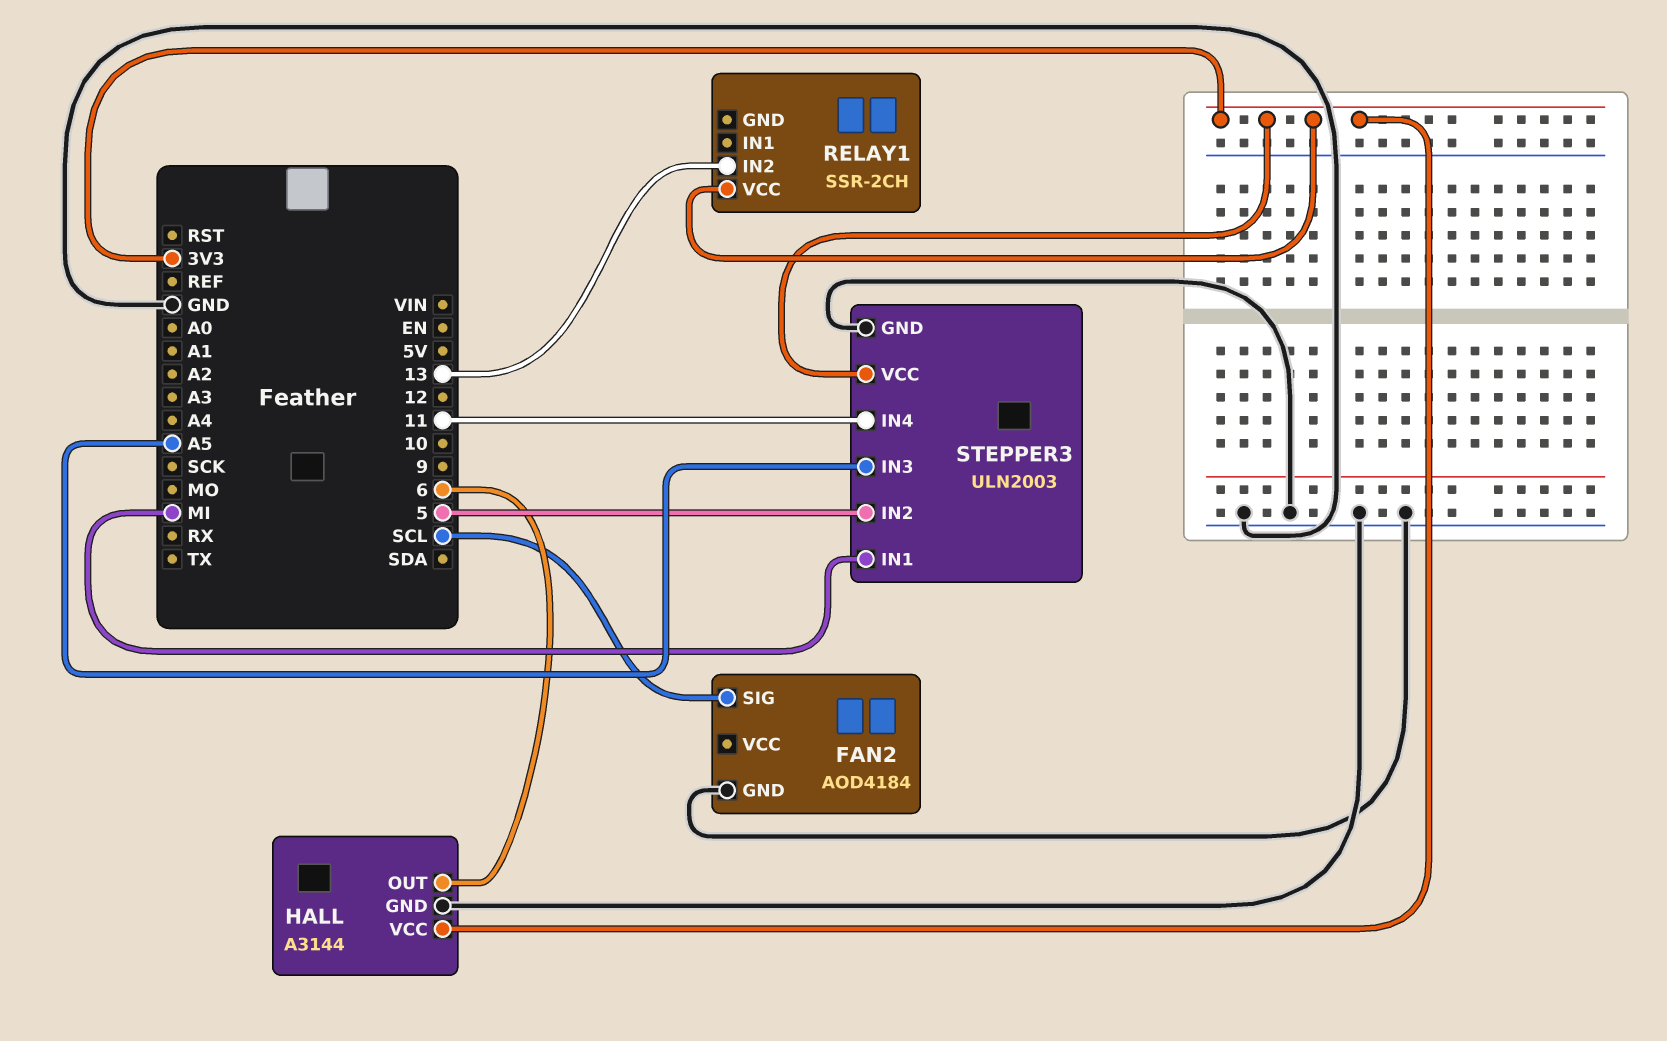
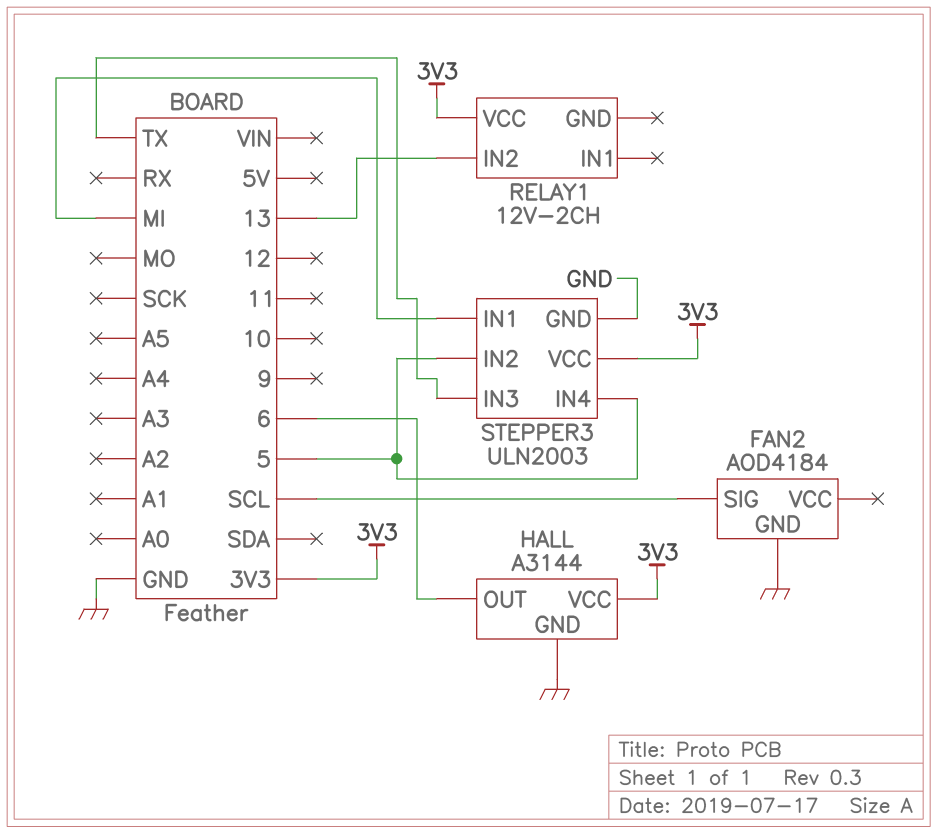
RELAY1: SSR-2CH -> 12V-2CH
STEPPER3 pin IN3: A5 -> TX
STEPPER3 pin IN4: 11 -> 5

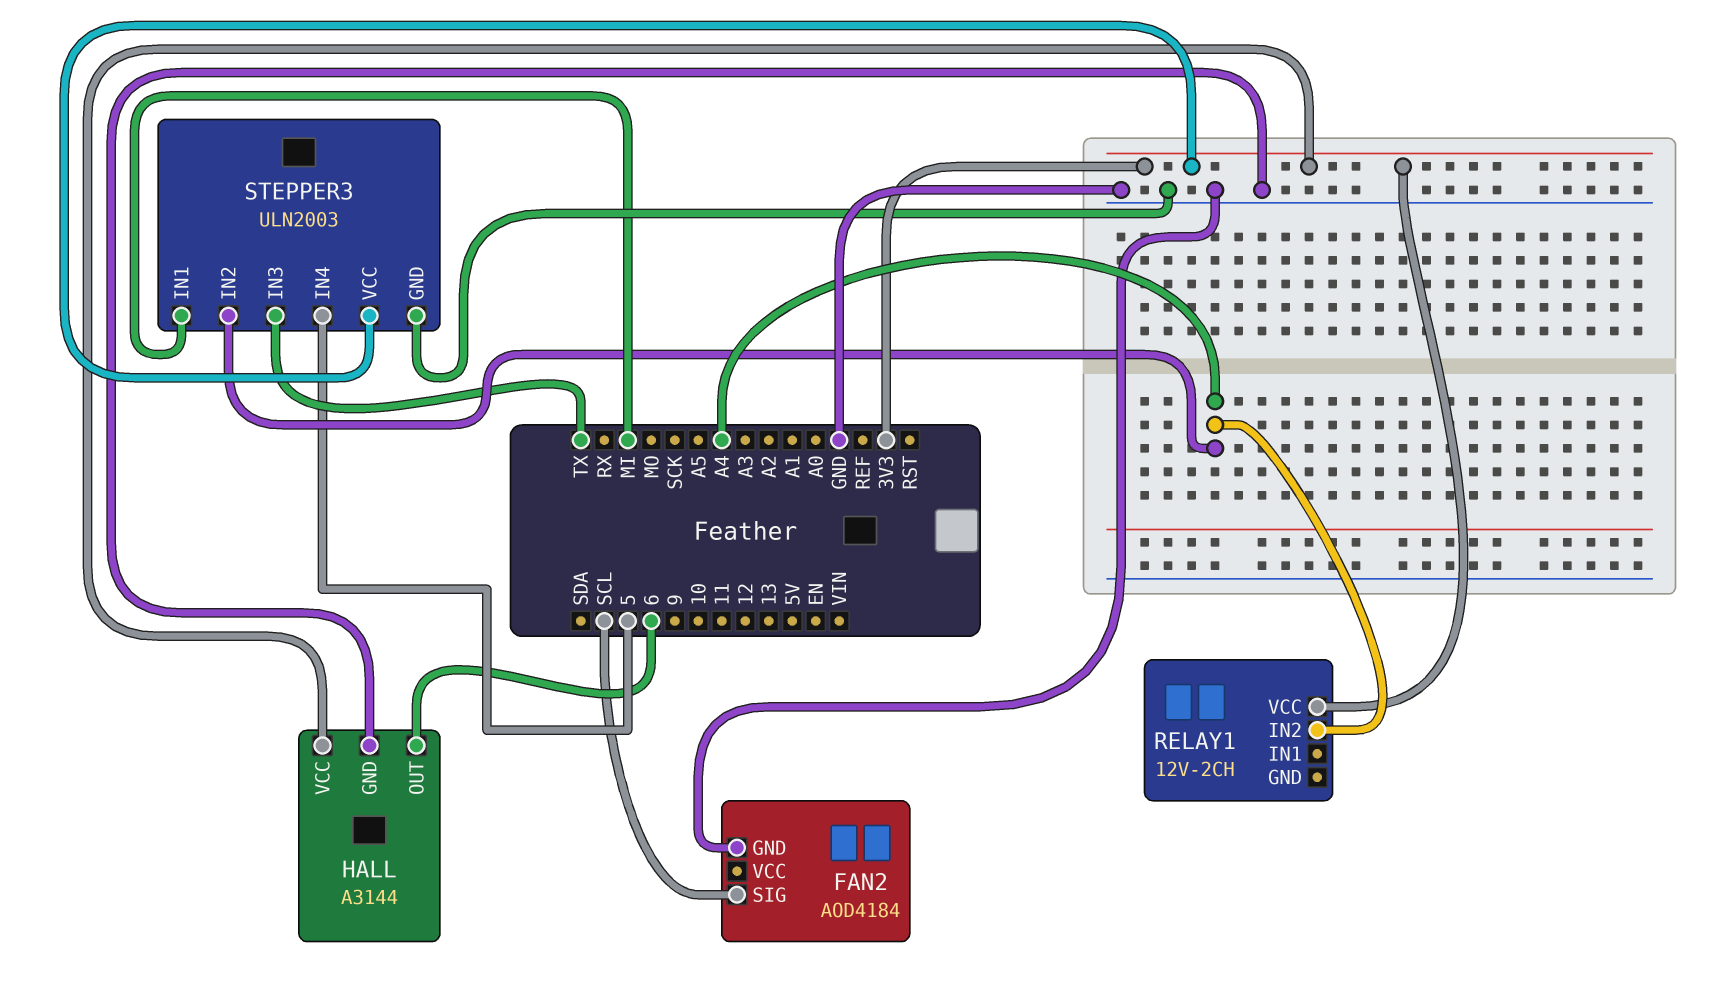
RELAY1 pin IN2: 13 -> A4
STEPPER3 pin IN2: 5 -> A4

